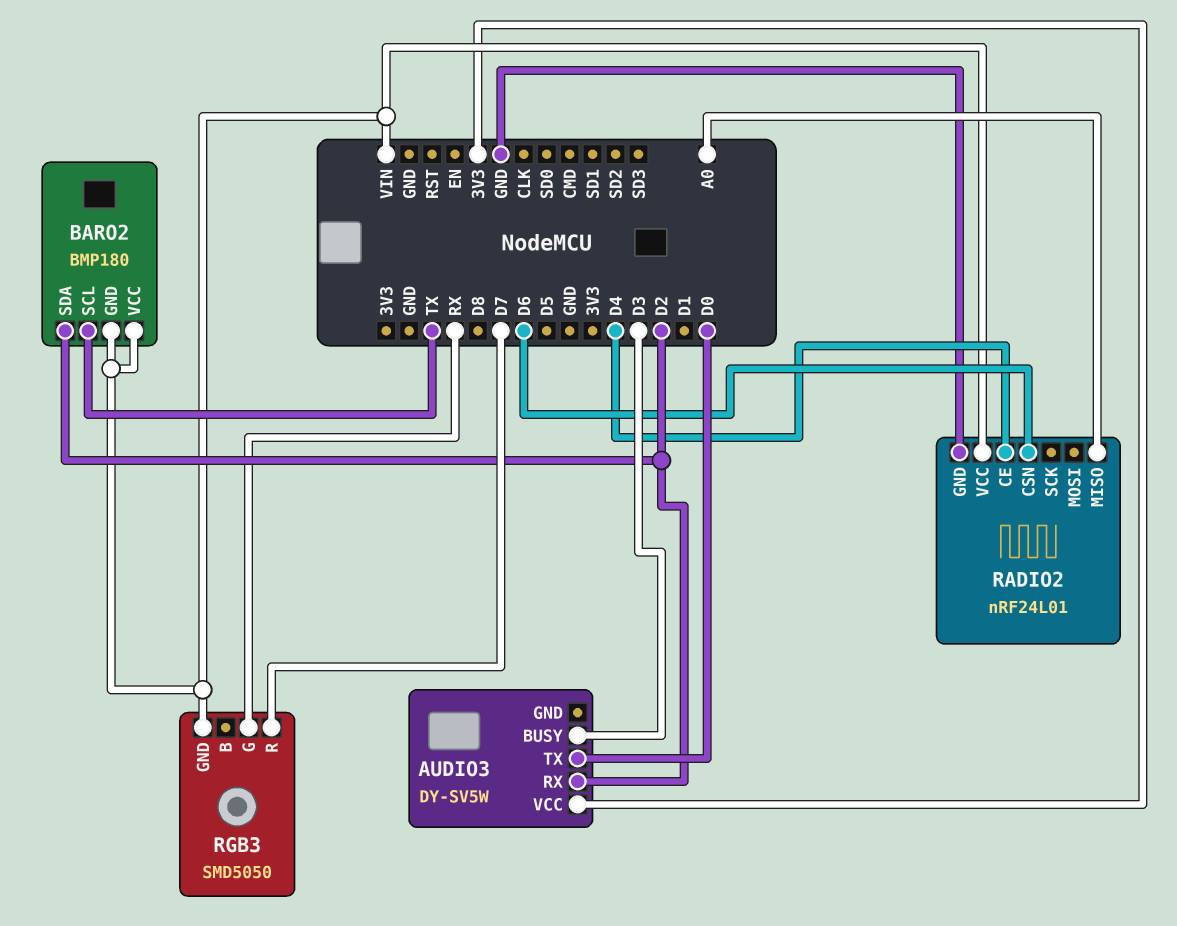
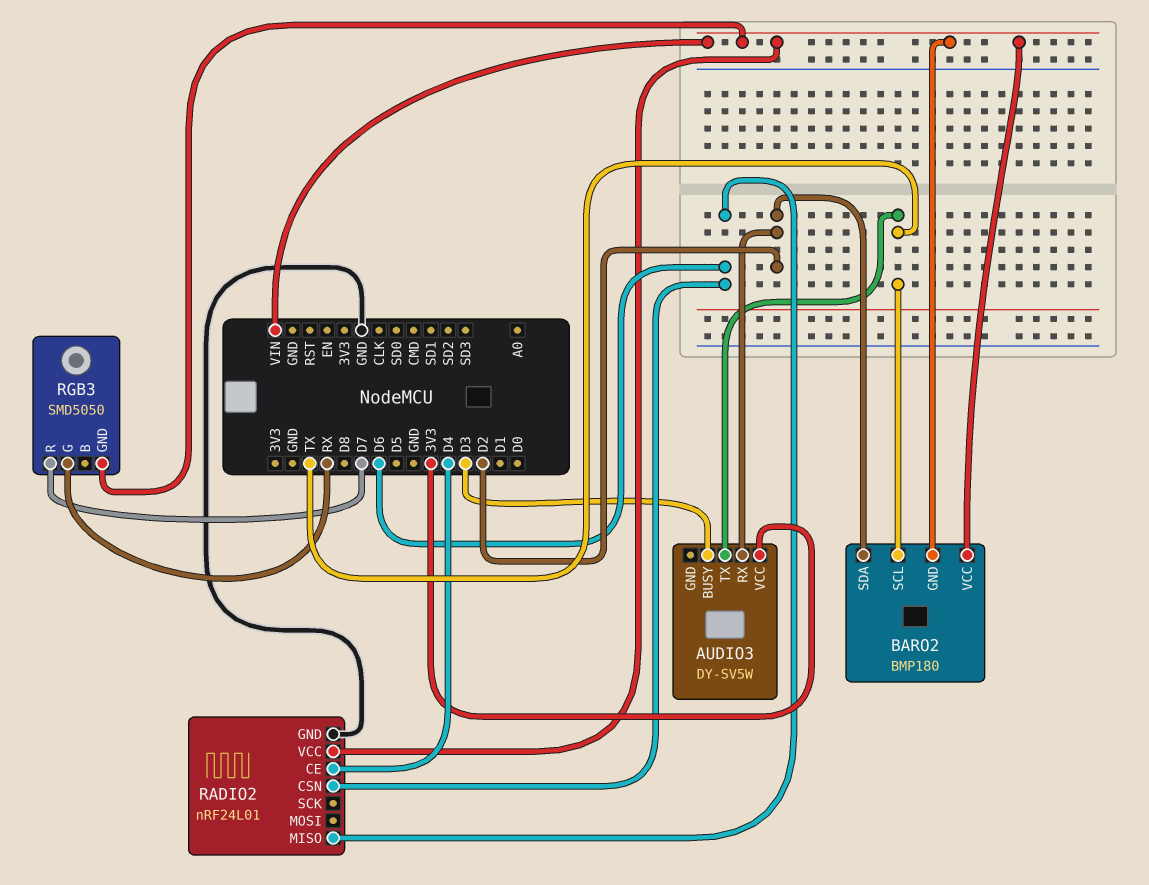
AUDIO3 pin TX: D0 -> TX
RADIO2 pin MISO: A0 -> D6

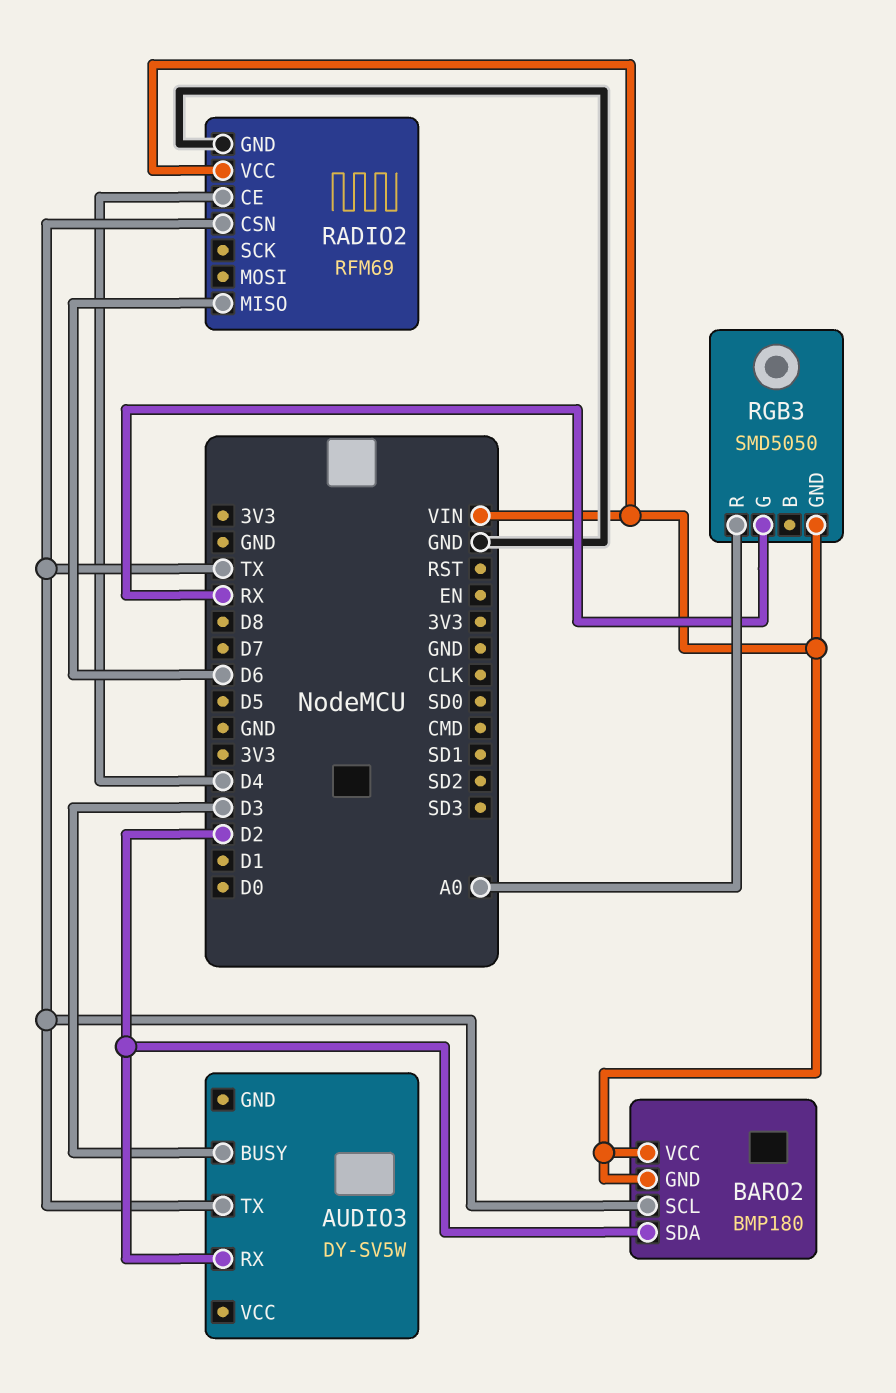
AUDIO3 pin VCC: 3V3 -> none
RADIO2: nRF24L01 -> RFM69
RADIO2 pin CSN: D6 -> TX
RGB3 pin R: D7 -> A0

